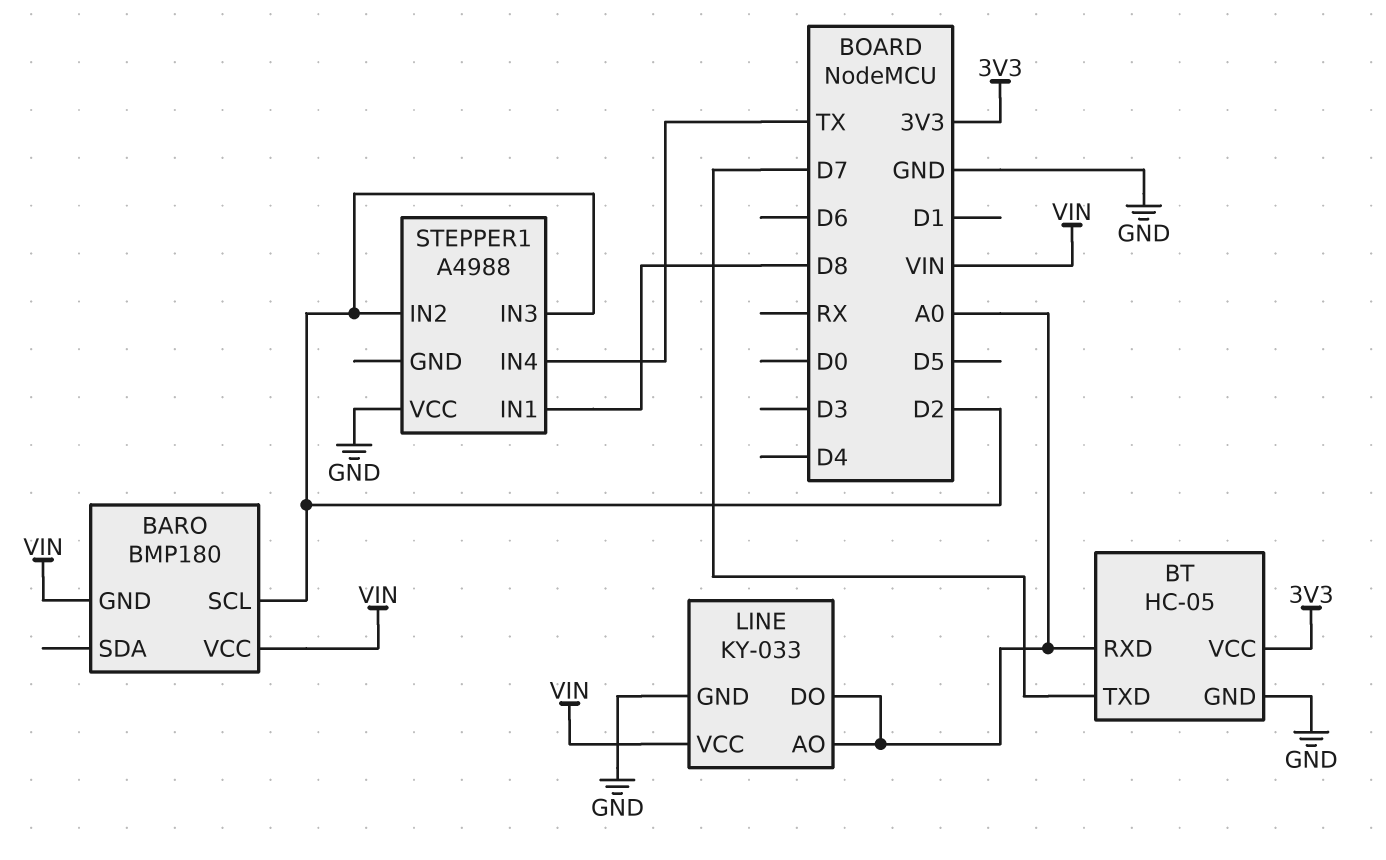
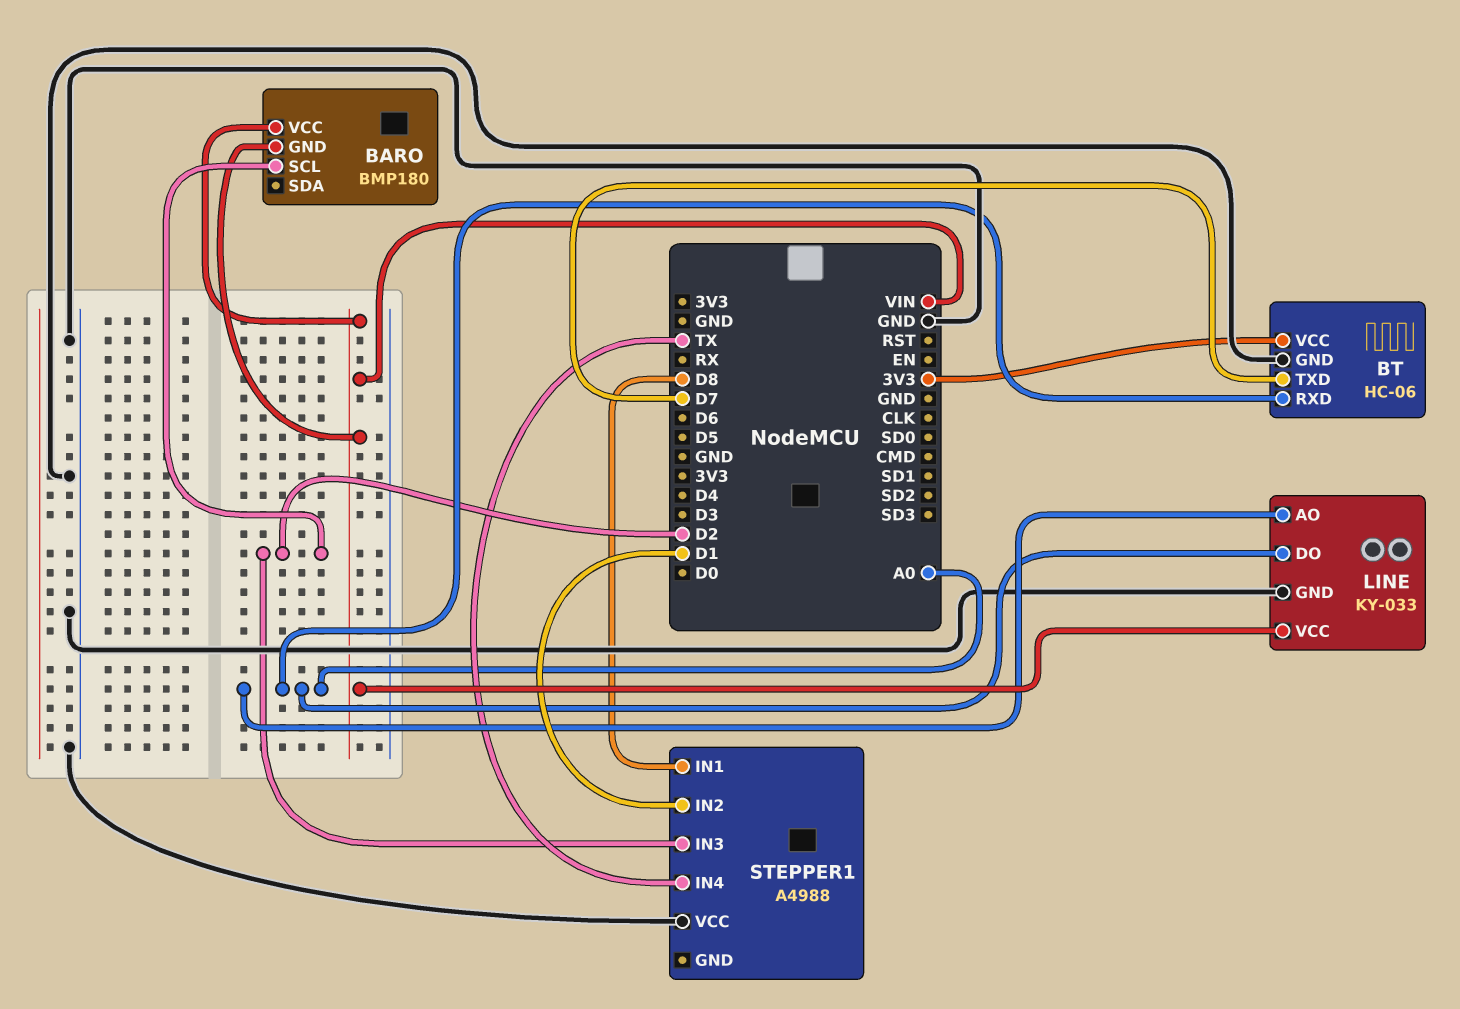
BT: HC-05 -> HC-06
STEPPER1 pin IN2: D2 -> D1

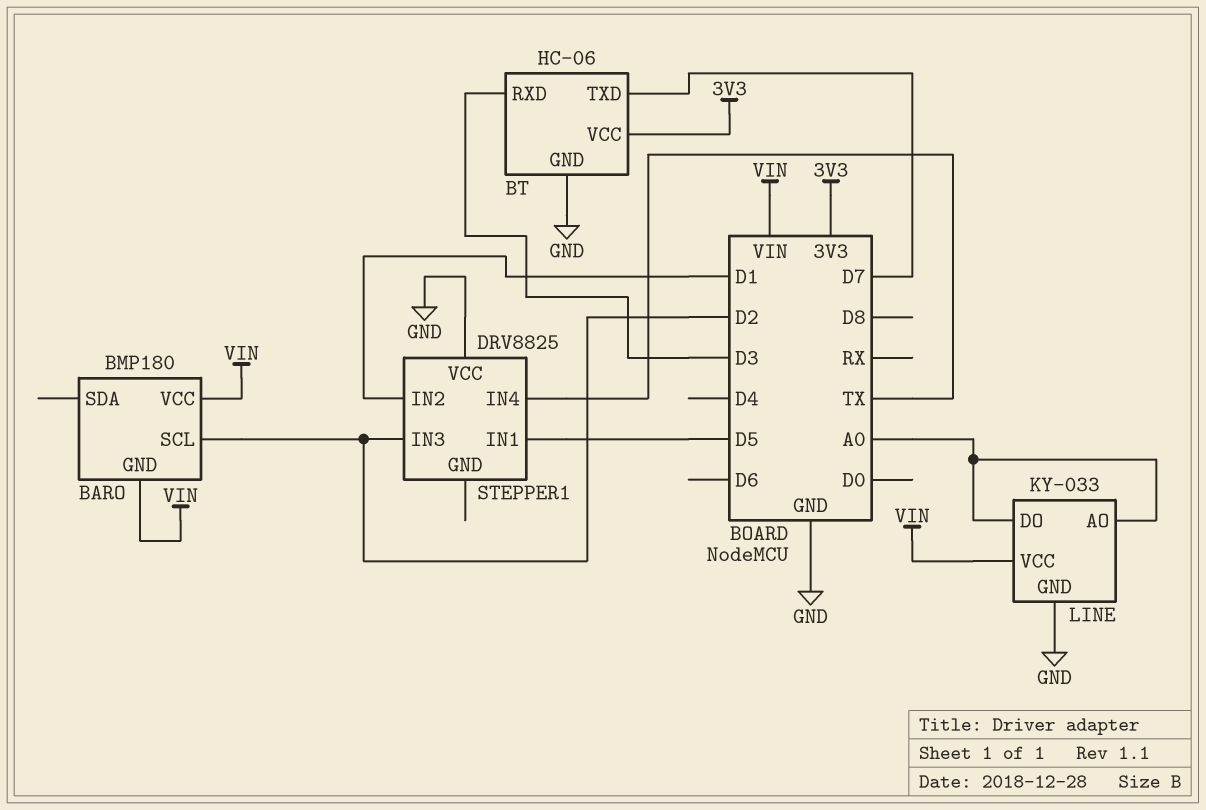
BT pin RXD: A0 -> D3
STEPPER1: A4988 -> DRV8825
STEPPER1 pin IN1: D8 -> D5

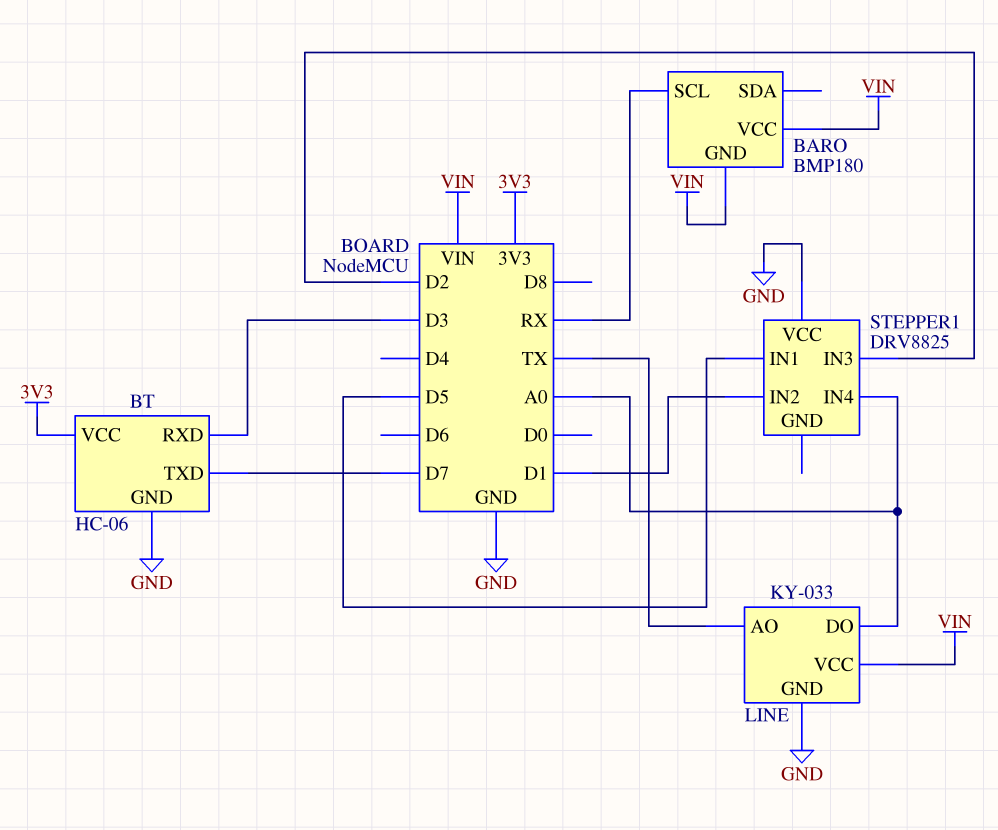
BARO pin SCL: D2 -> RX
LINE pin AO: A0 -> TX
STEPPER1 pin IN4: TX -> A0

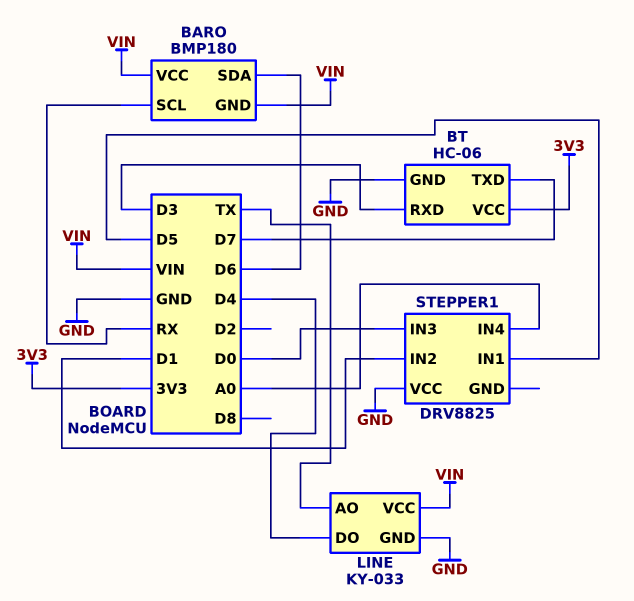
BARO pin SDA: none -> D6
LINE pin DO: A0 -> D4
STEPPER1 pin IN3: D2 -> D0

